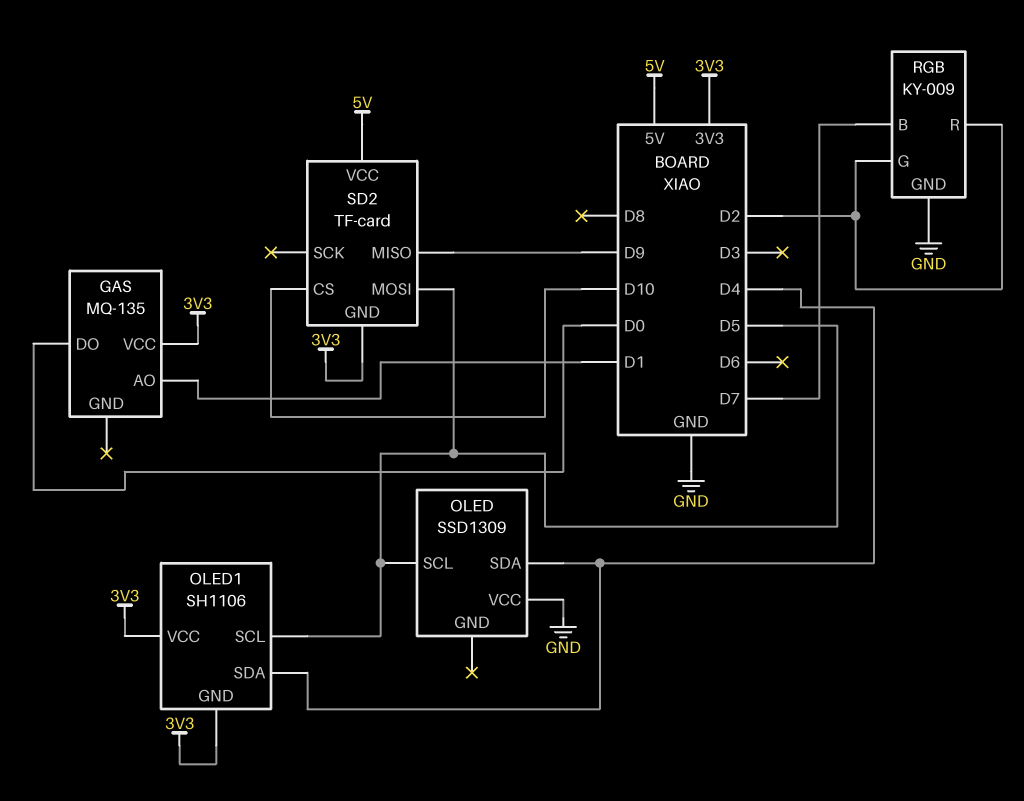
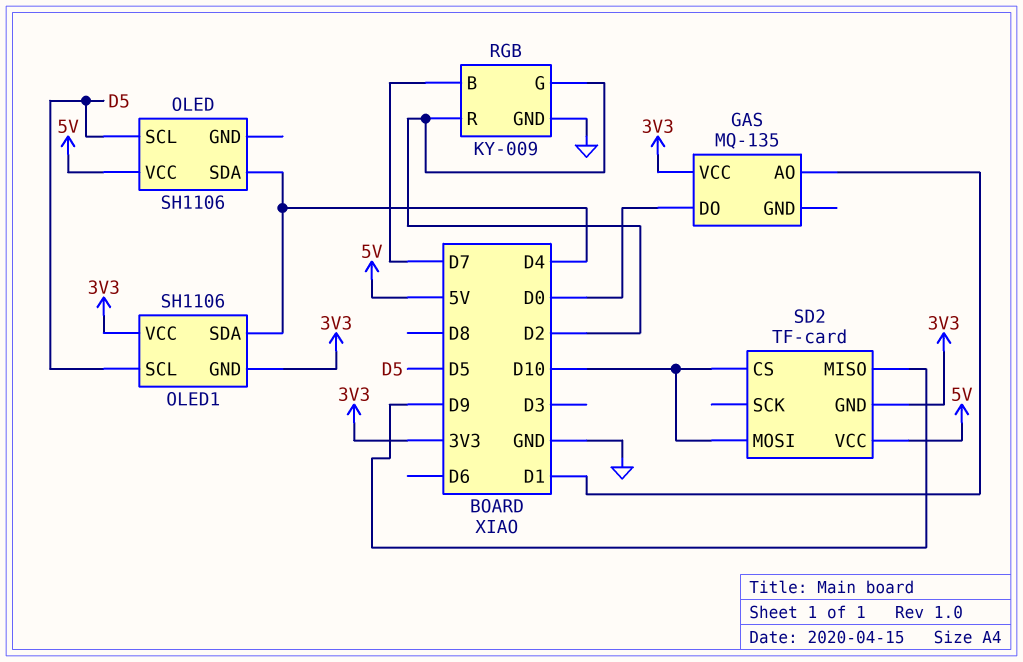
OLED: SSD1309 -> SH1106
OLED pin VCC: GND -> 5V
SD2 pin MOSI: D5 -> D10

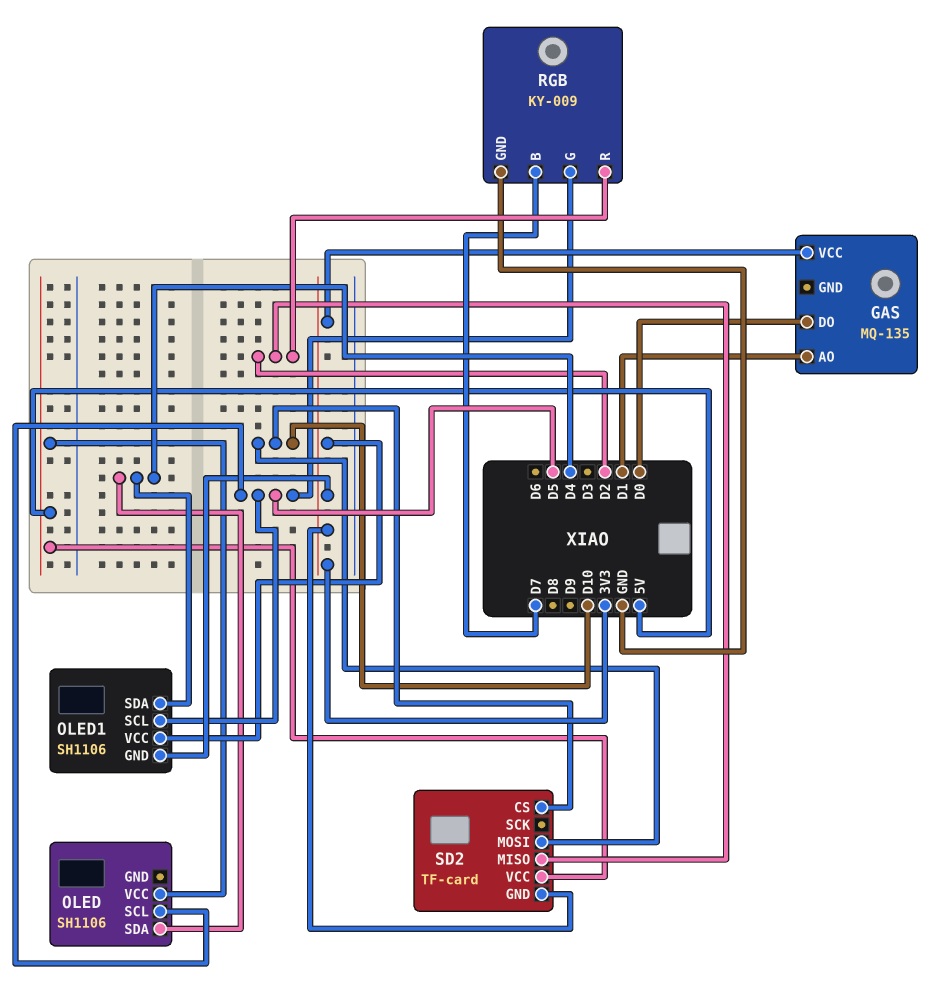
RGB pin G: D2 -> D5
SD2 pin MISO: D9 -> D2

